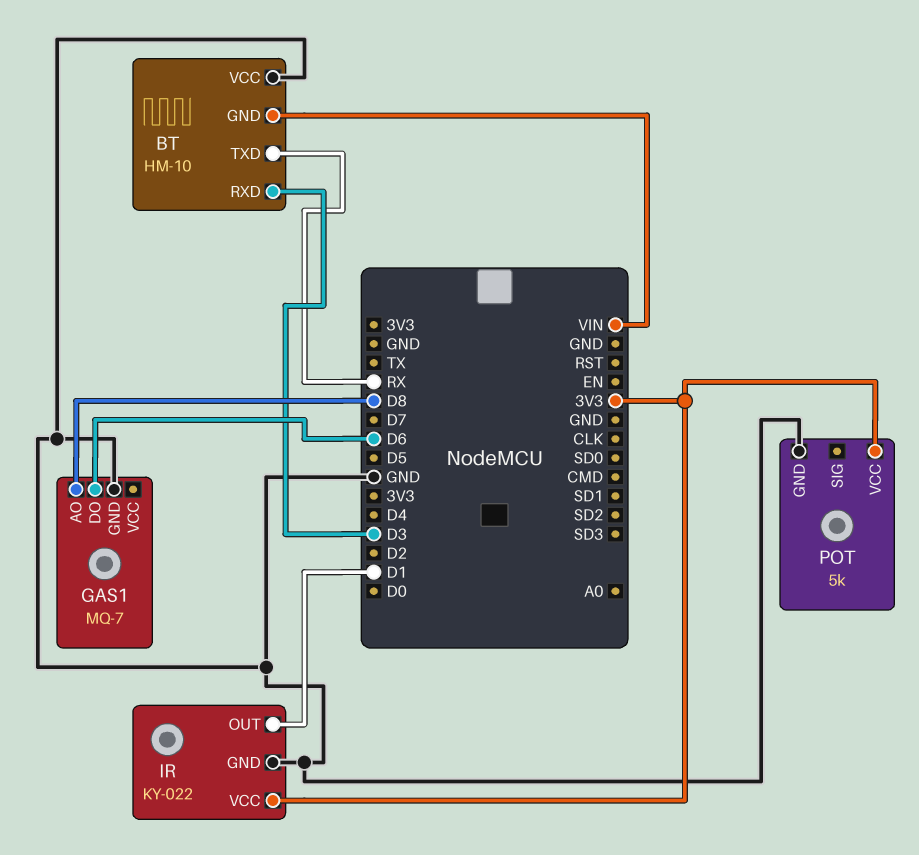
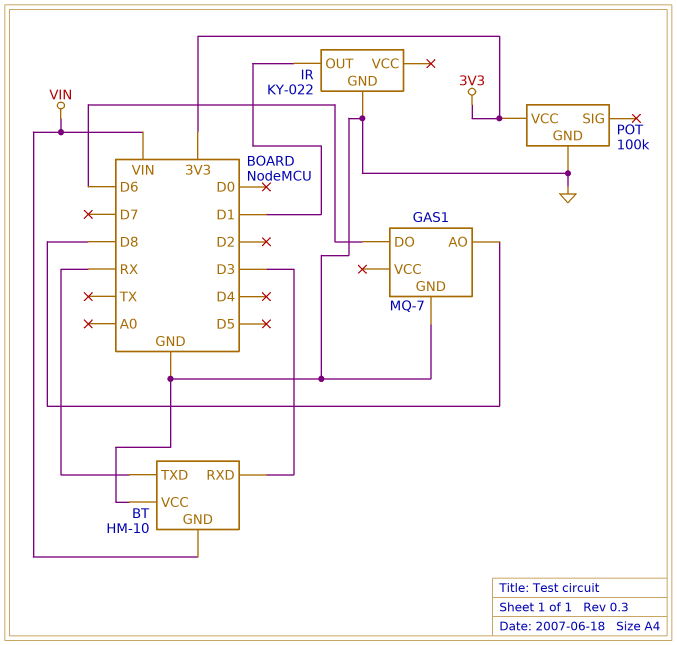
IR pin VCC: 3V3 -> none
POT: 5k -> 100k

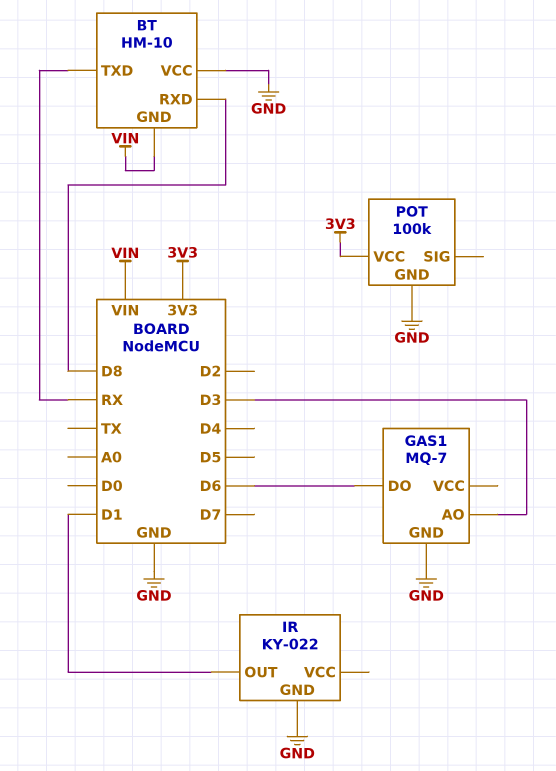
BT pin RXD: D3 -> D8
GAS1 pin AO: D8 -> D3

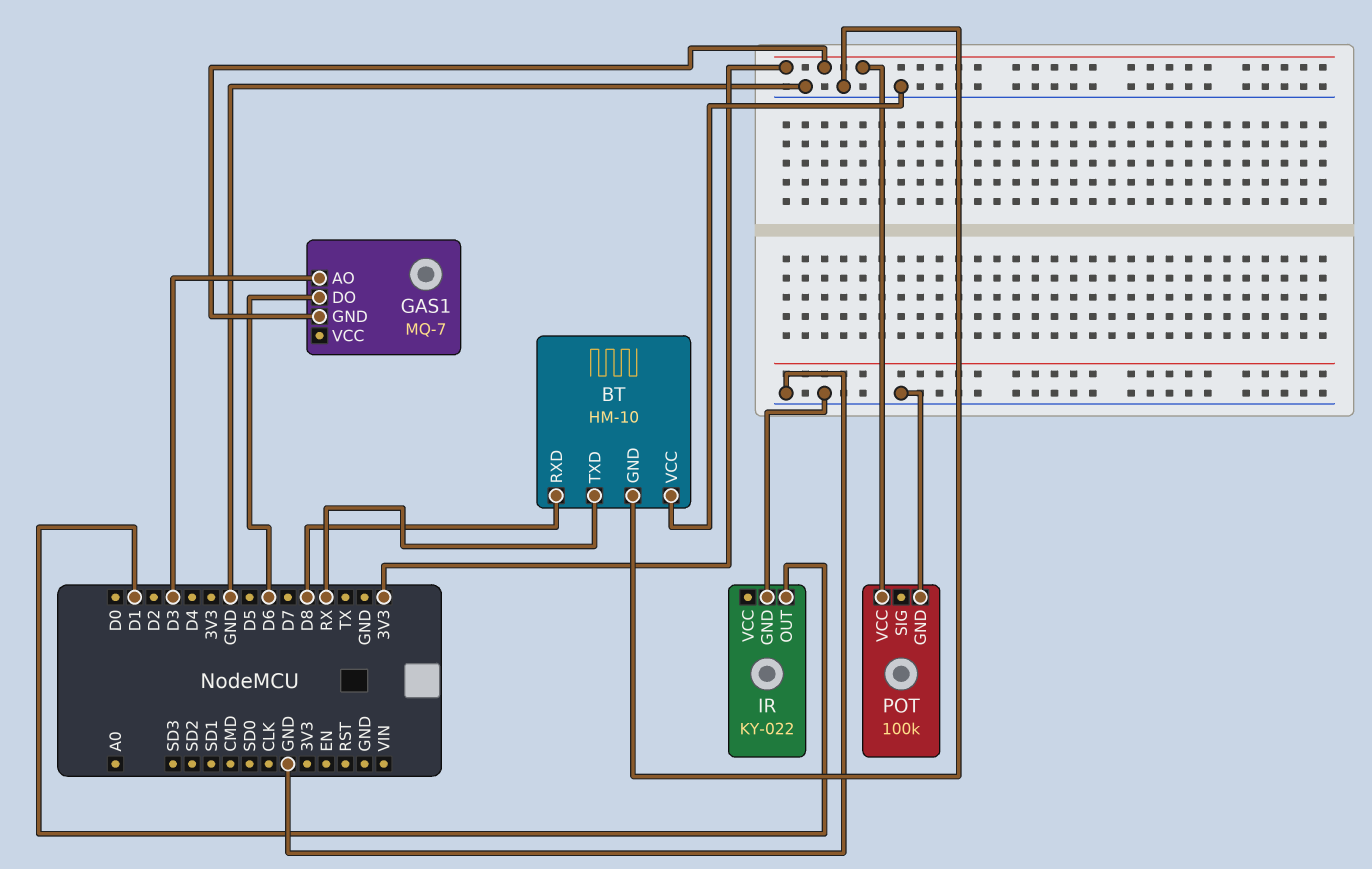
BT pin GND: VIN -> GND
GAS1 pin GND: GND -> 3V3

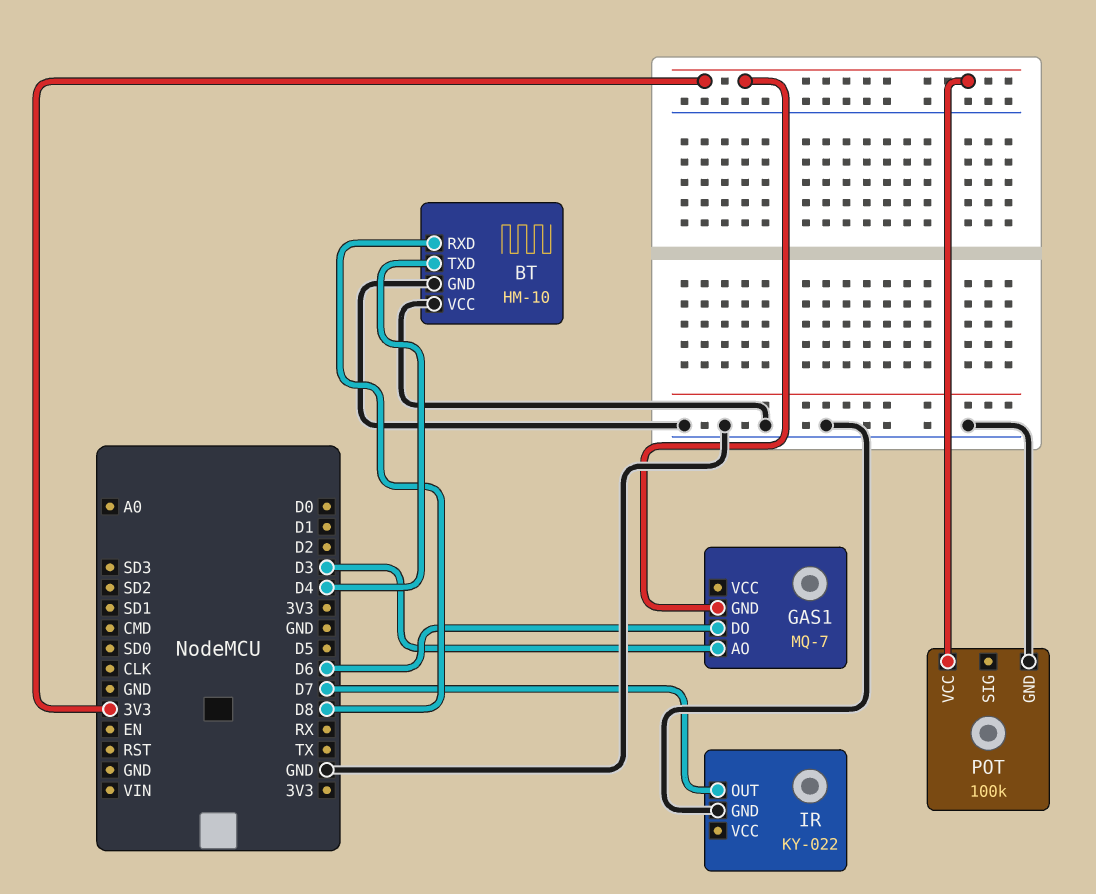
BT pin TXD: RX -> D4
IR pin OUT: D1 -> D7

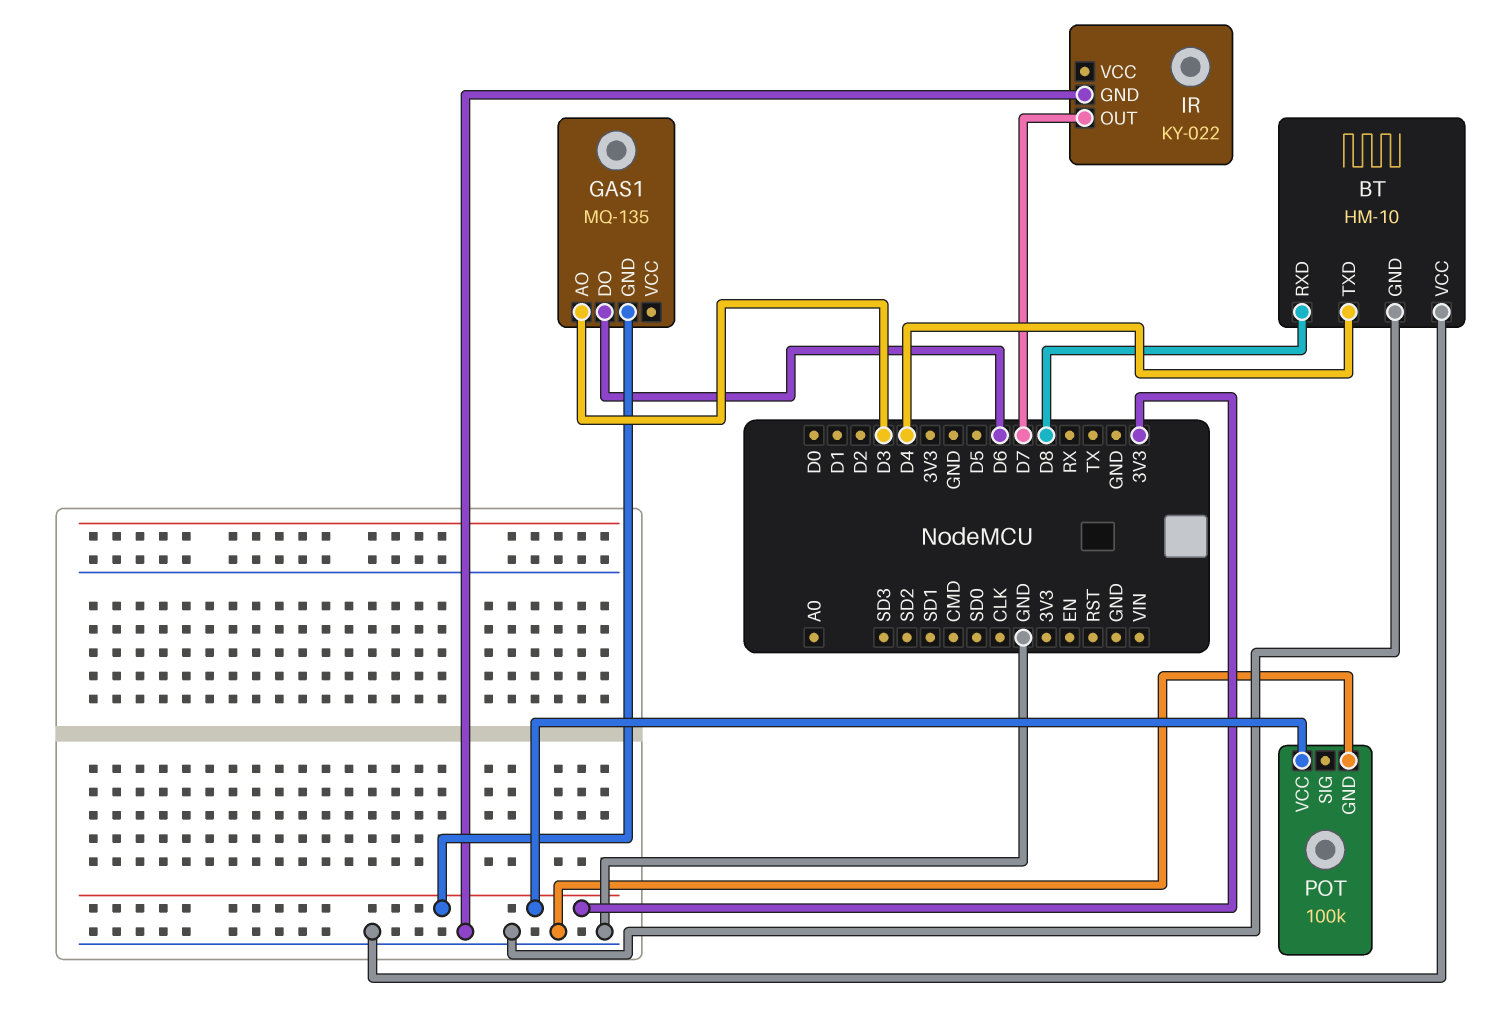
GAS1: MQ-7 -> MQ-135

